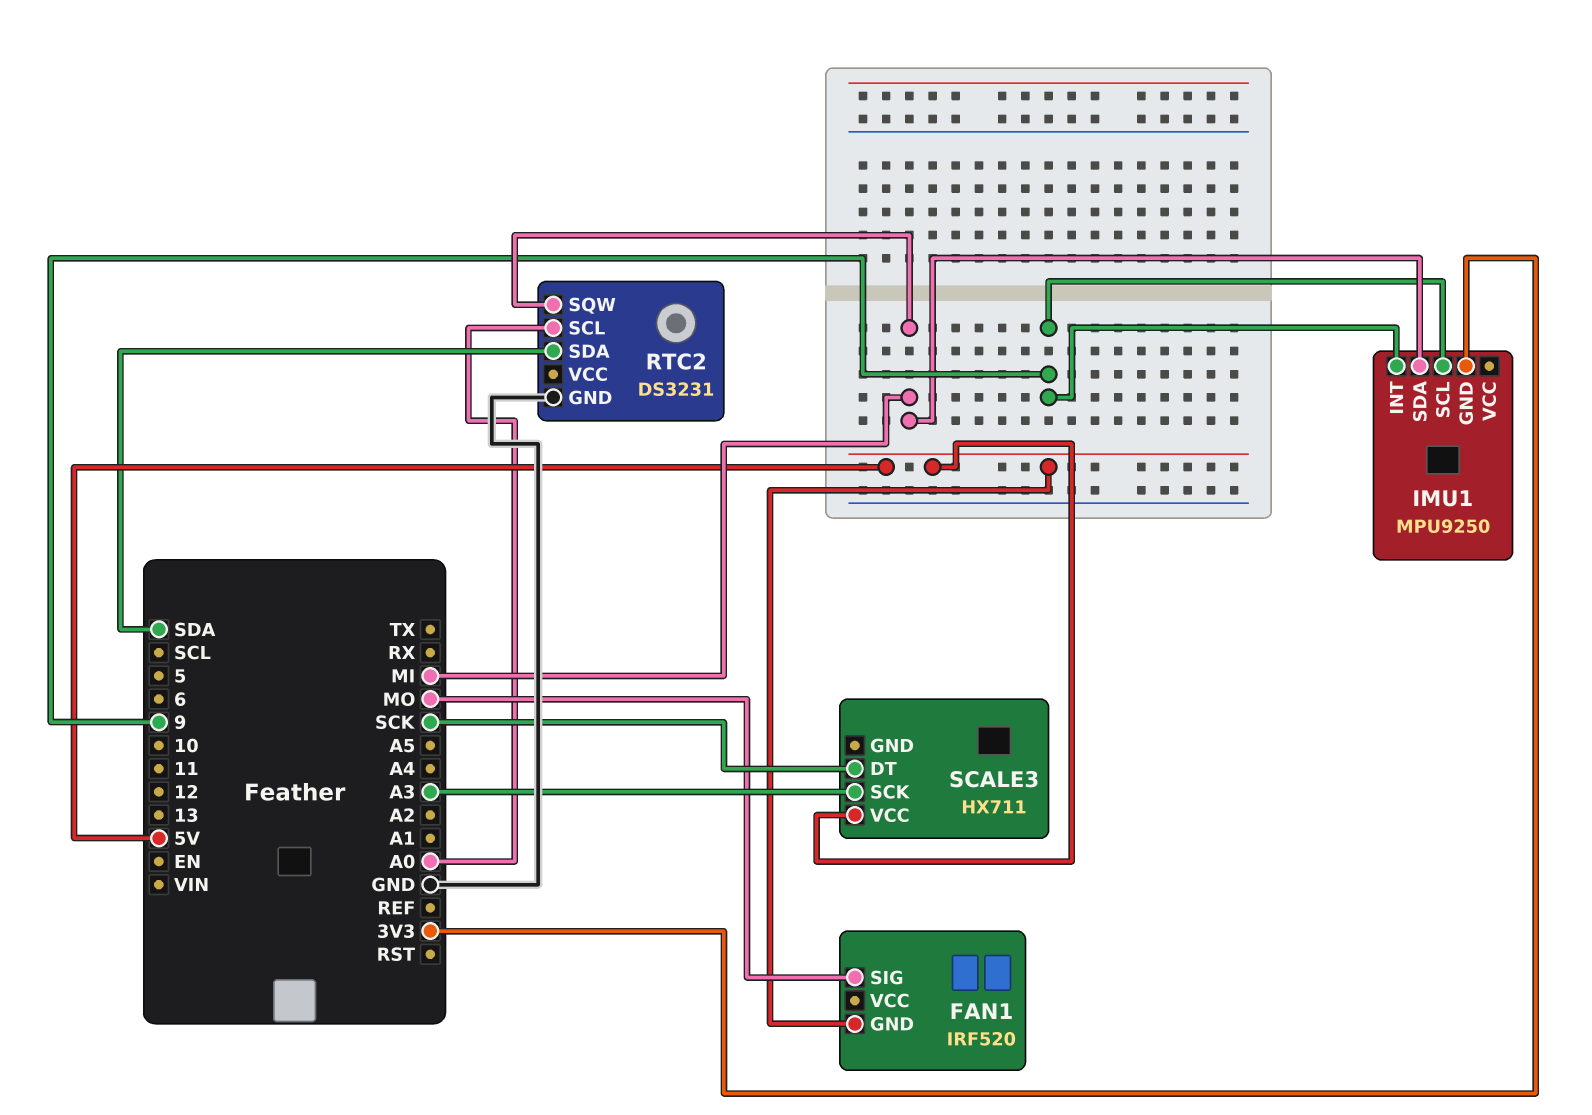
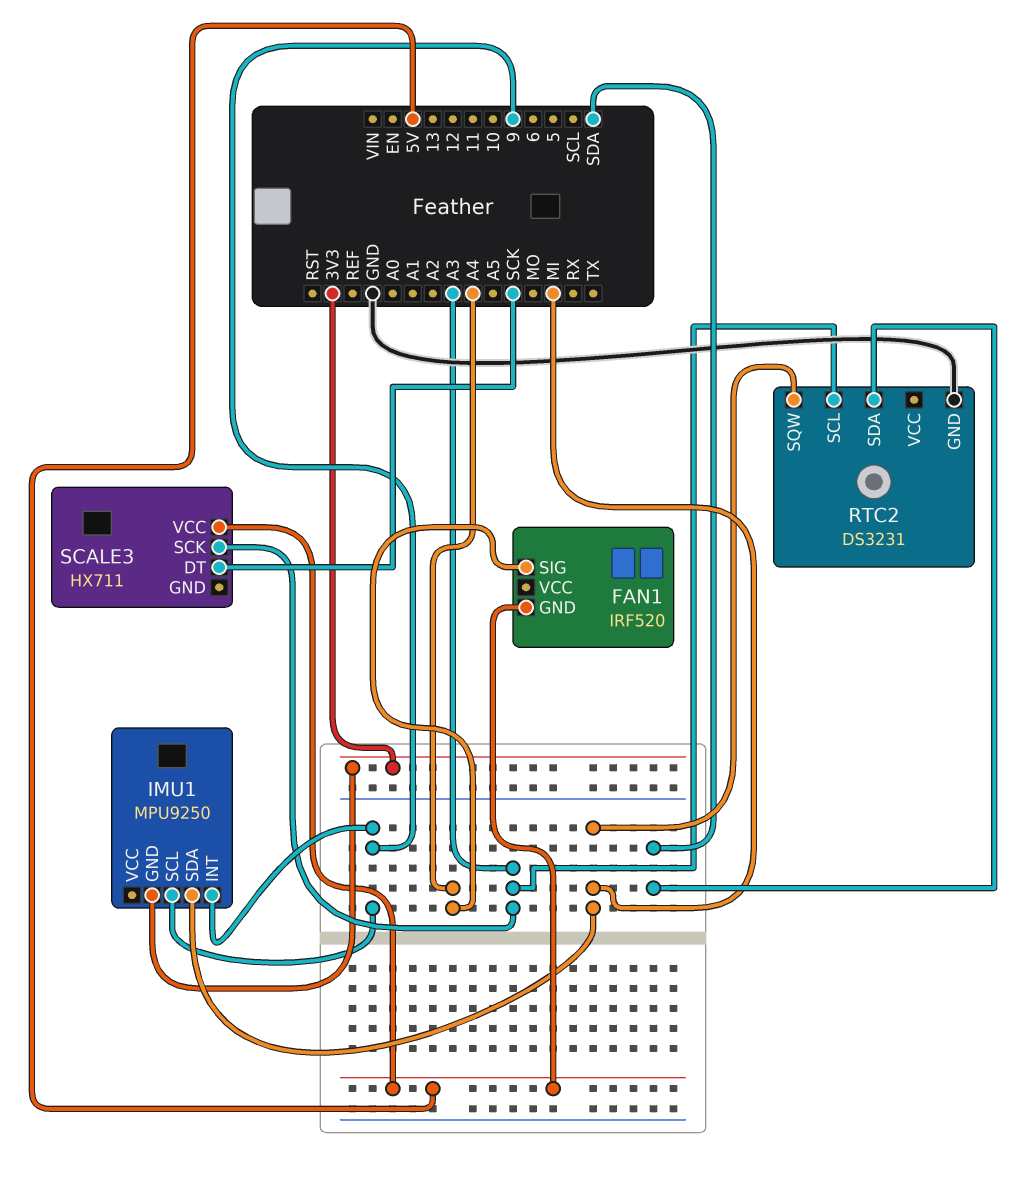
FAN1 pin SIG: MO -> A4
RTC2 pin SCL: A0 -> A3

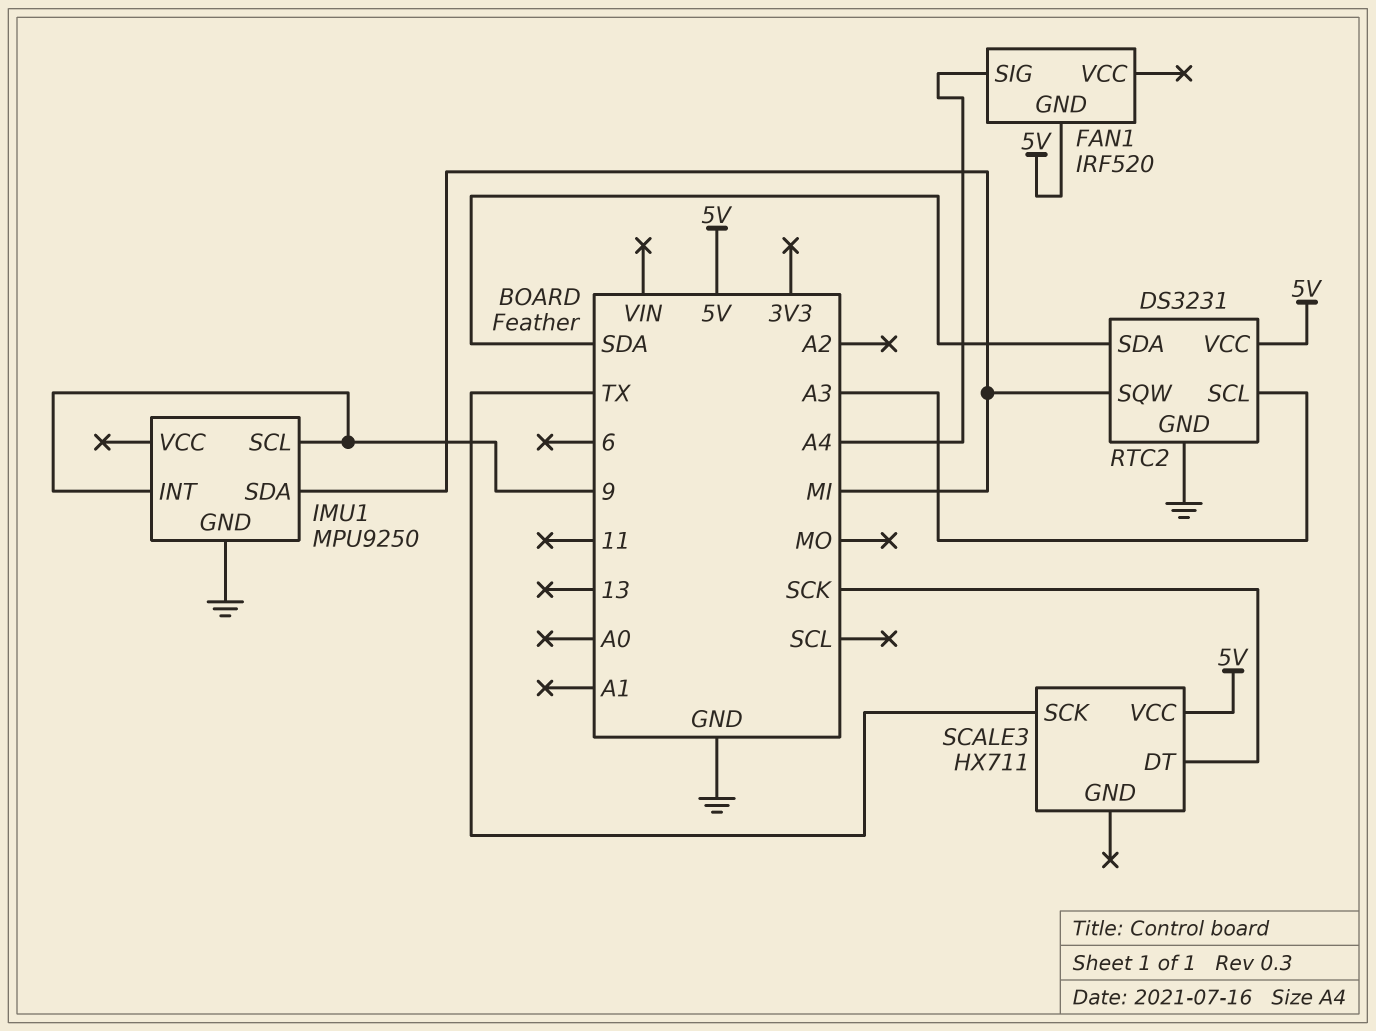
IMU1 pin GND: 3V3 -> GND
RTC2 pin VCC: none -> 5V
SCALE3 pin SCK: A3 -> TX

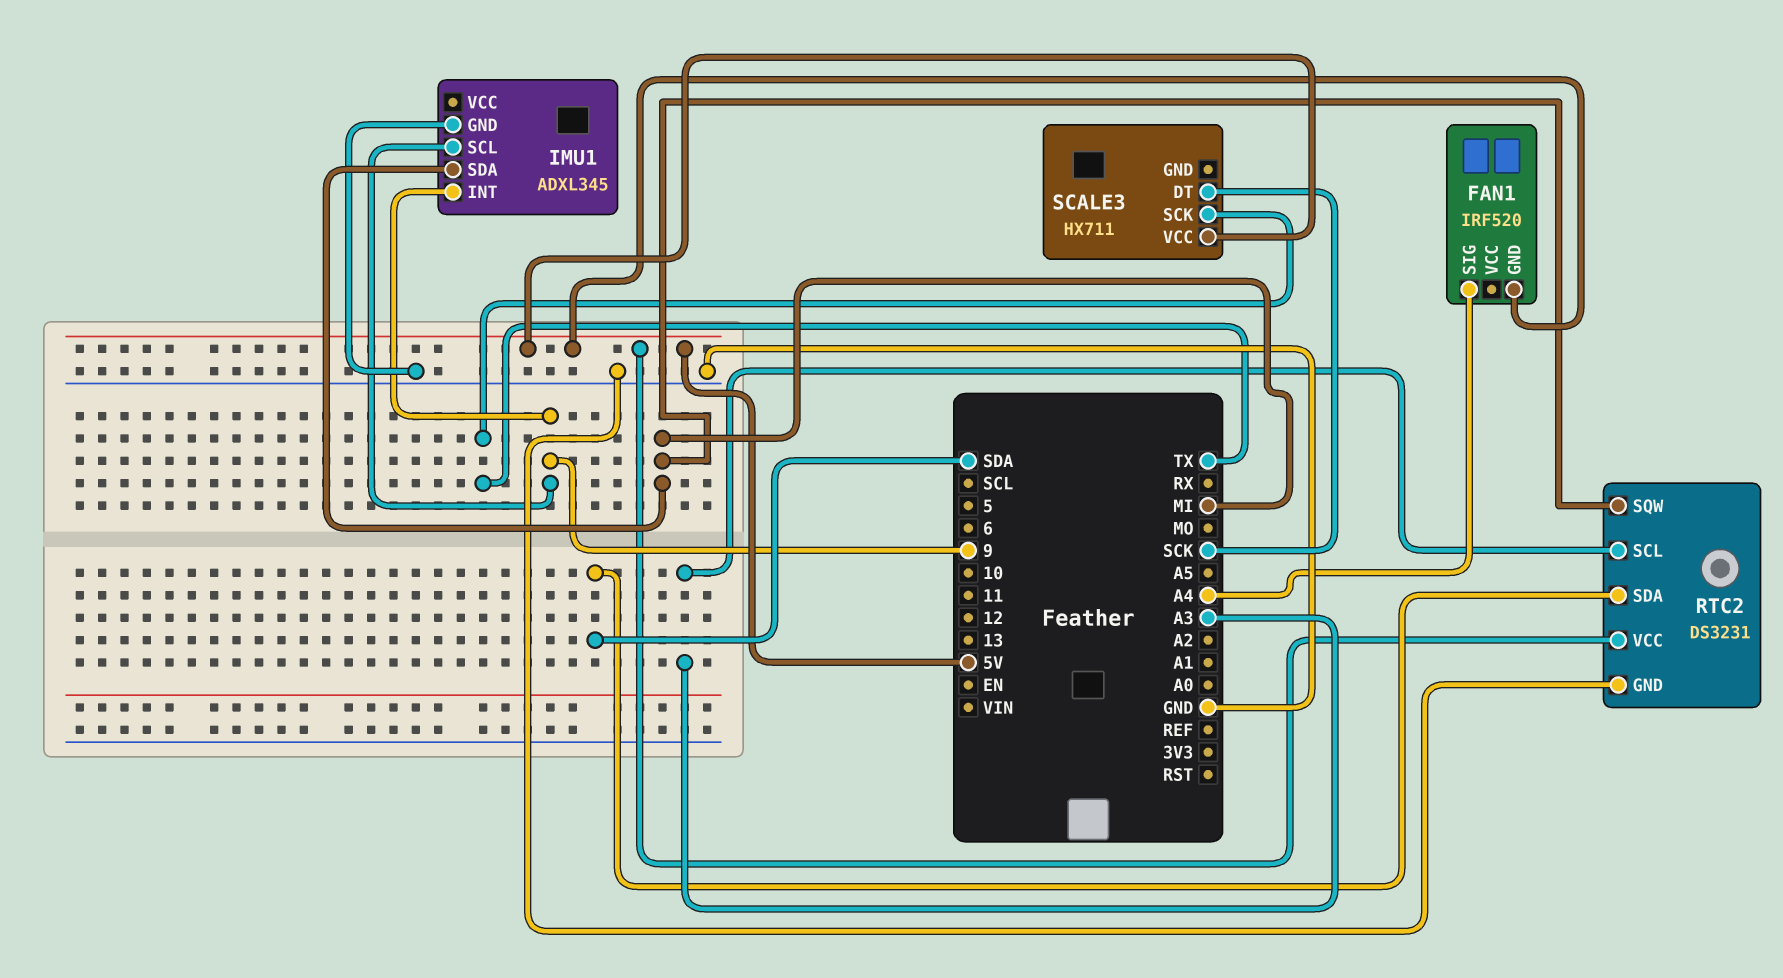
IMU1: MPU9250 -> ADXL345

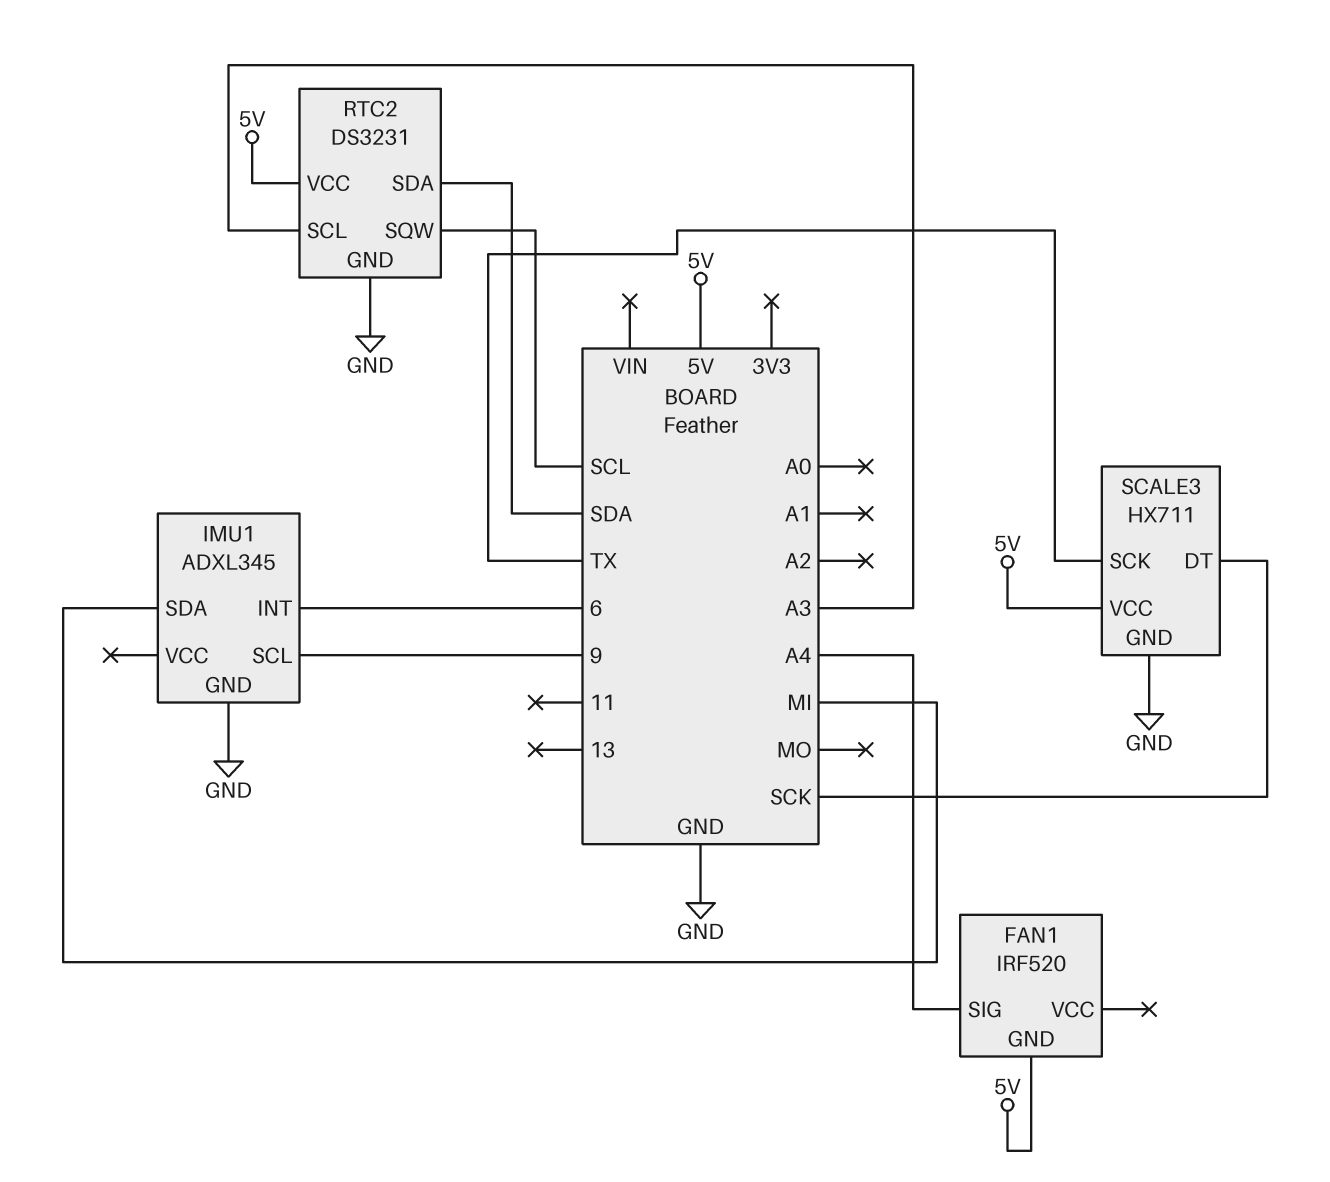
IMU1 pin INT: 9 -> 6
RTC2 pin SQW: MI -> SCL
SCALE3 pin GND: none -> GND

